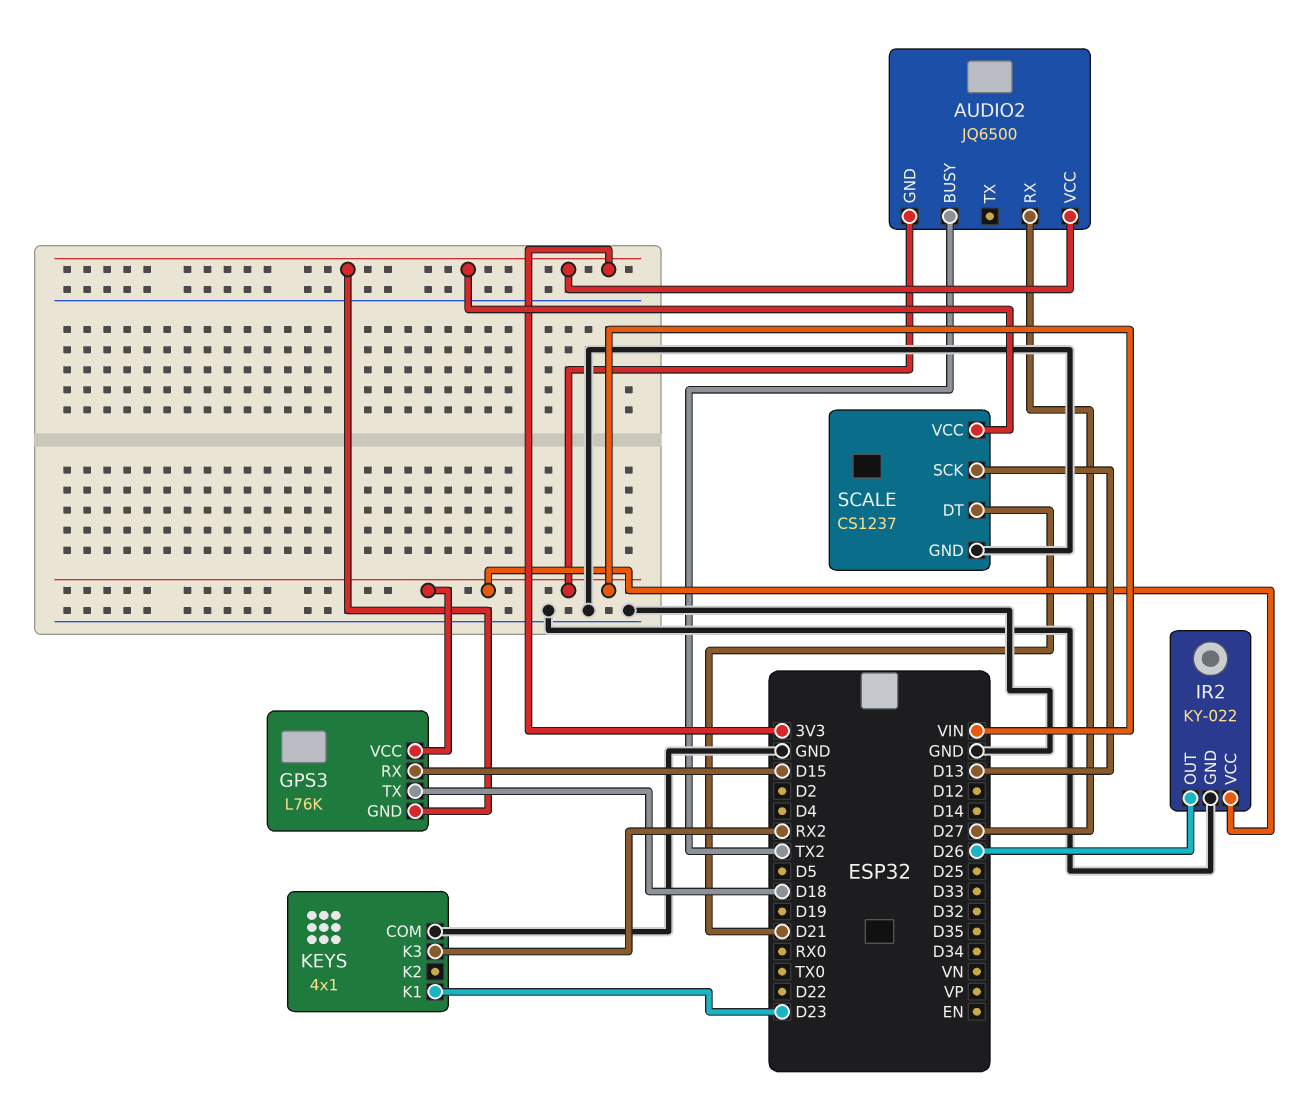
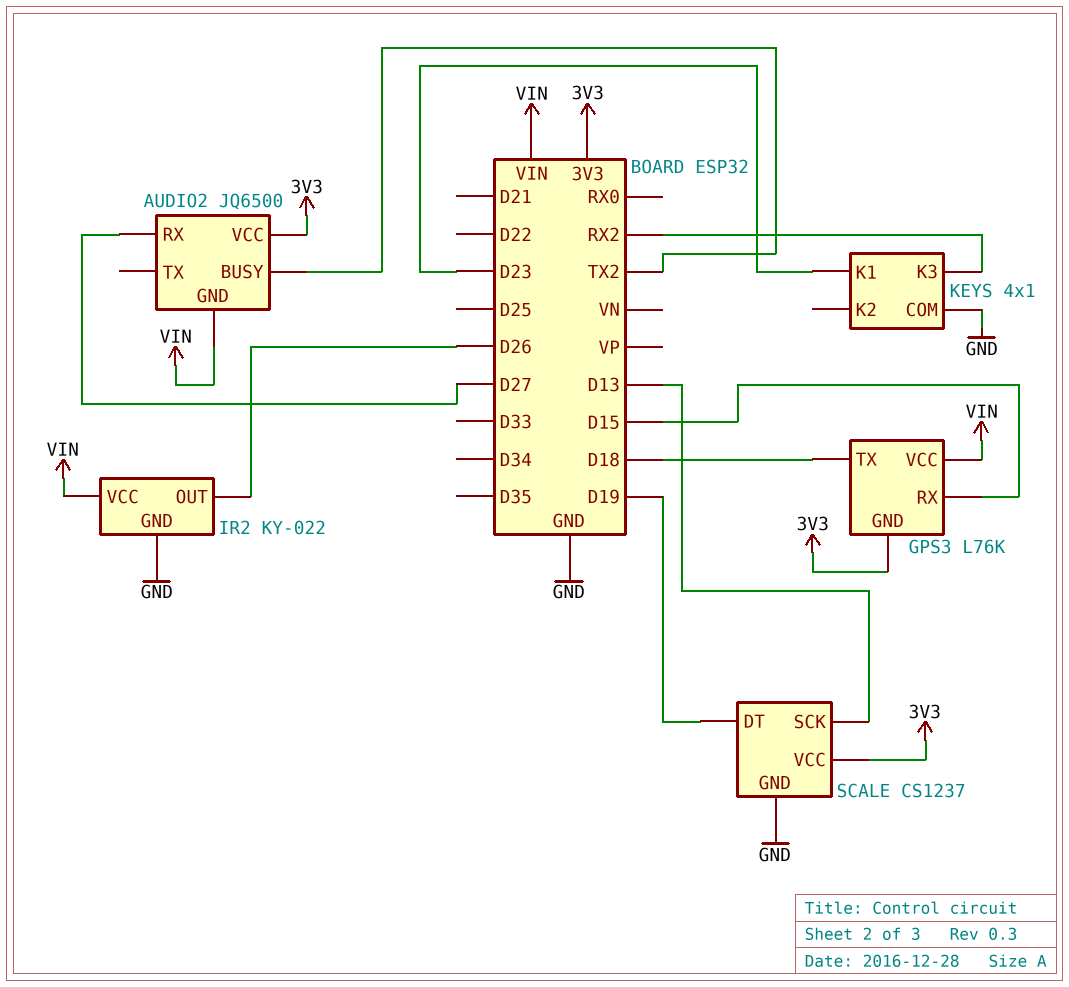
SCALE pin DT: D21 -> D19

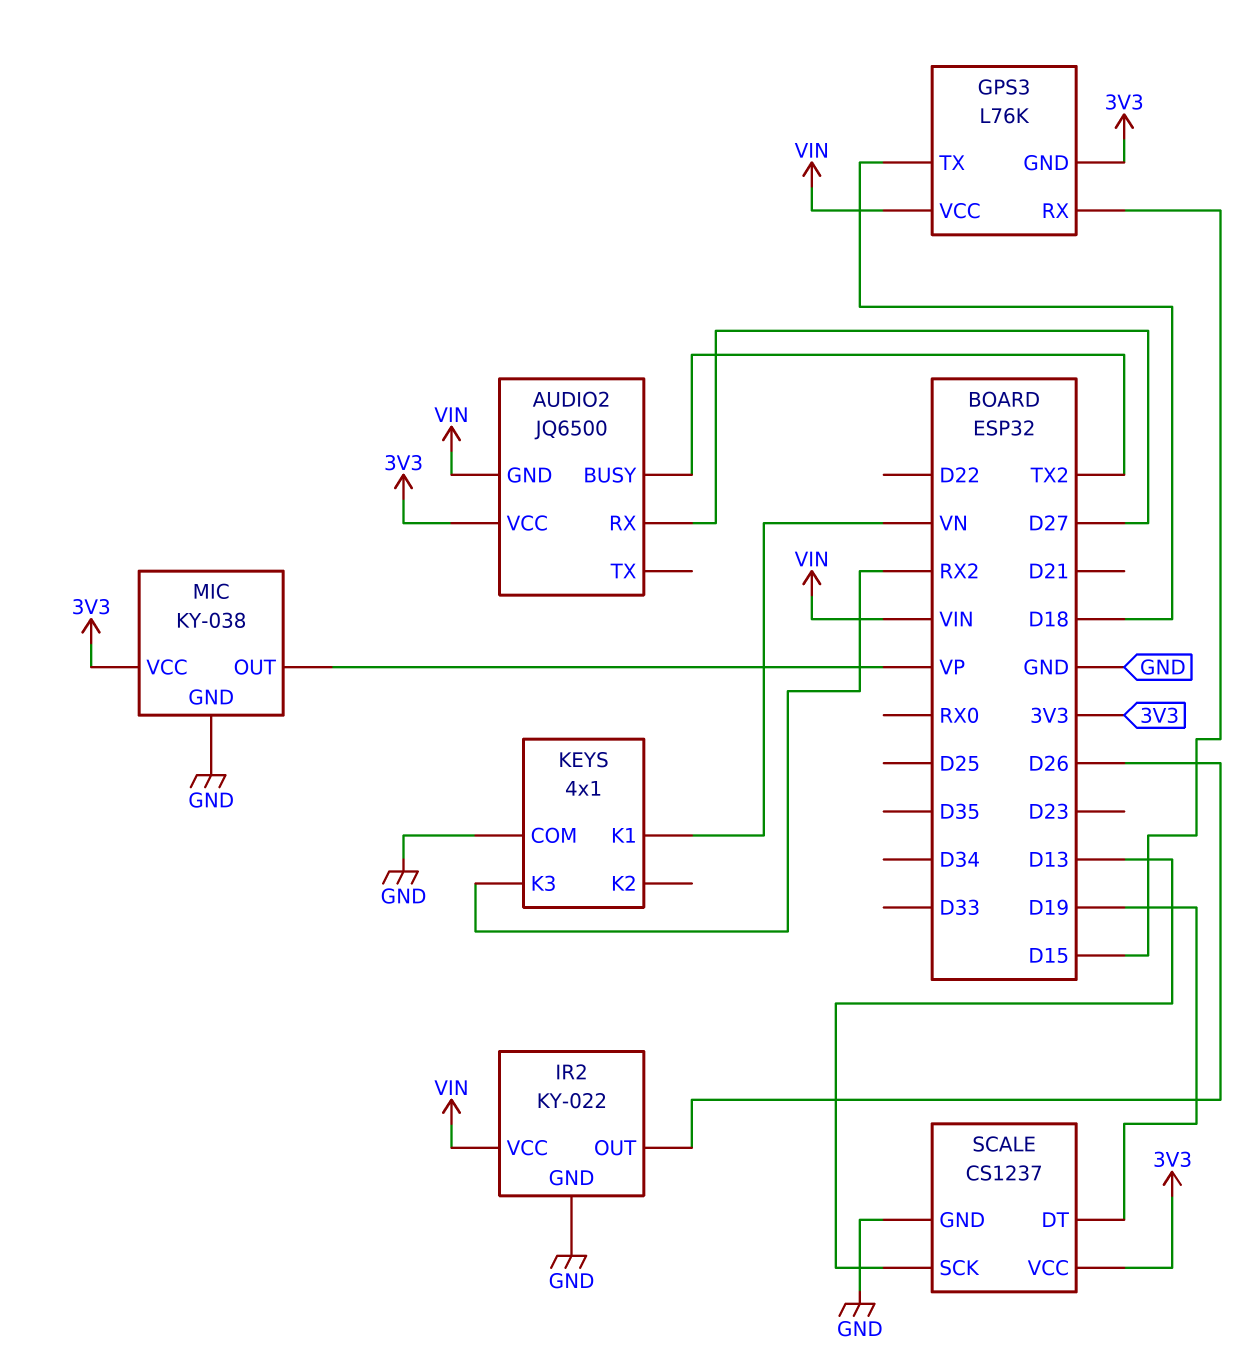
KEYS pin K1: D23 -> VN
MIC: none -> KY-038
MIC pin GND: none -> GND
MIC pin OUT: none -> VP
MIC pin VCC: none -> 3V3

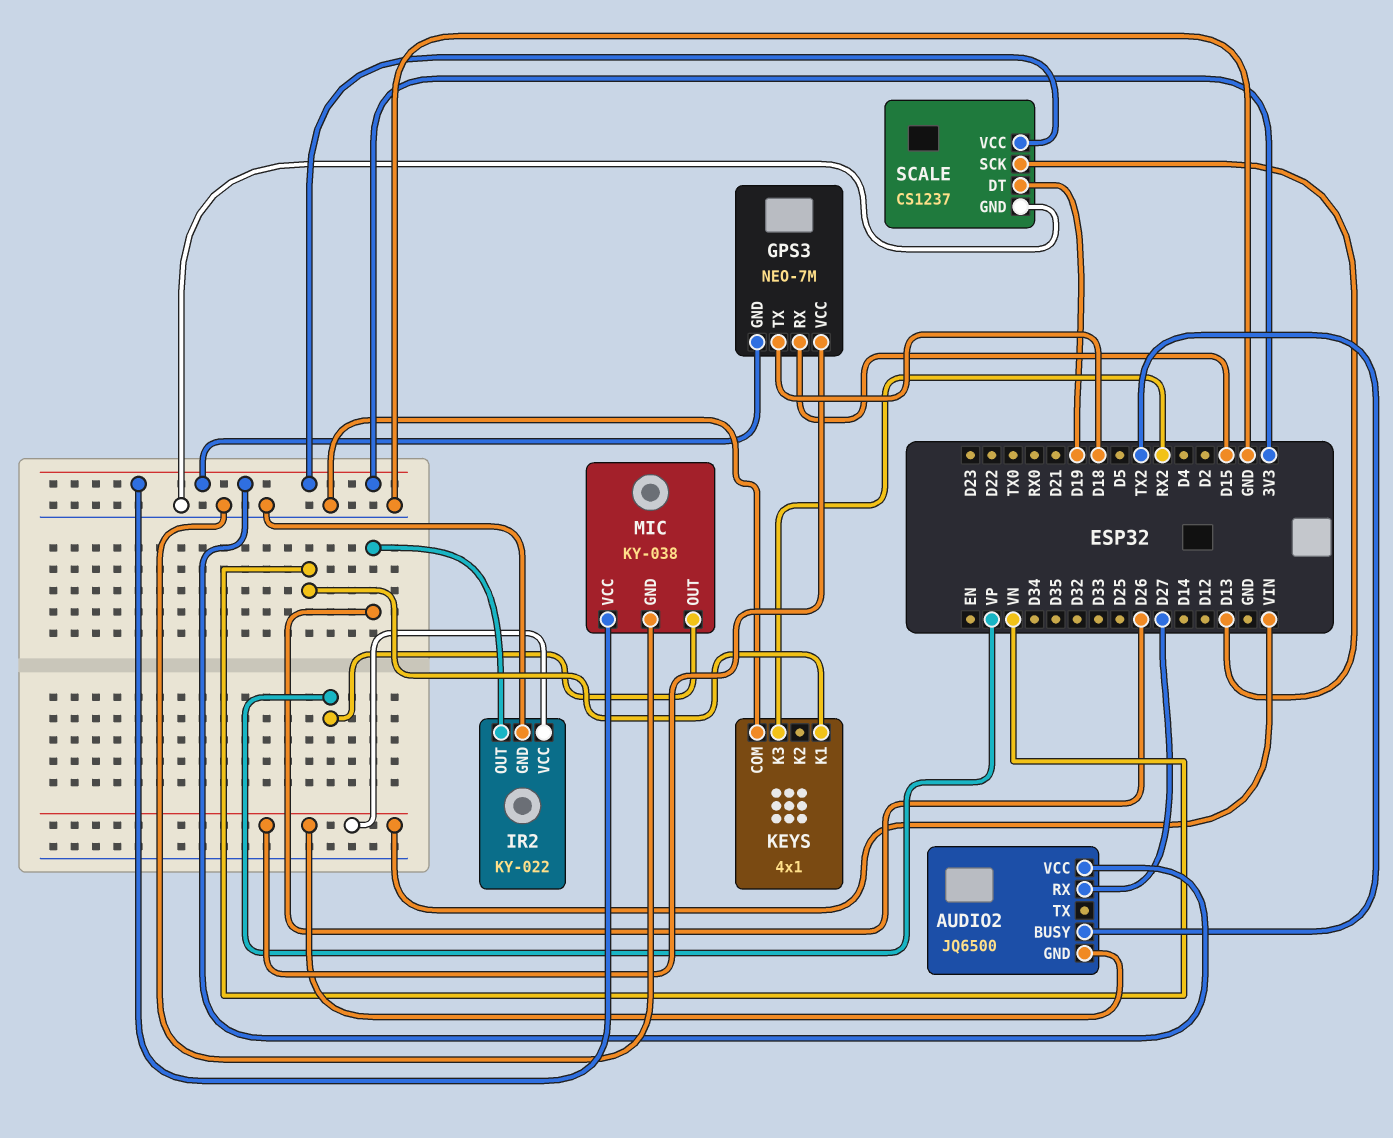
GPS3: L76K -> NEO-7M

